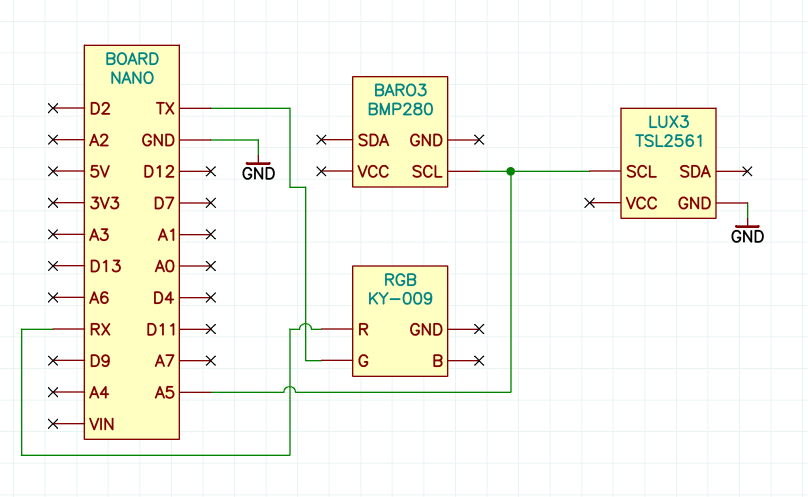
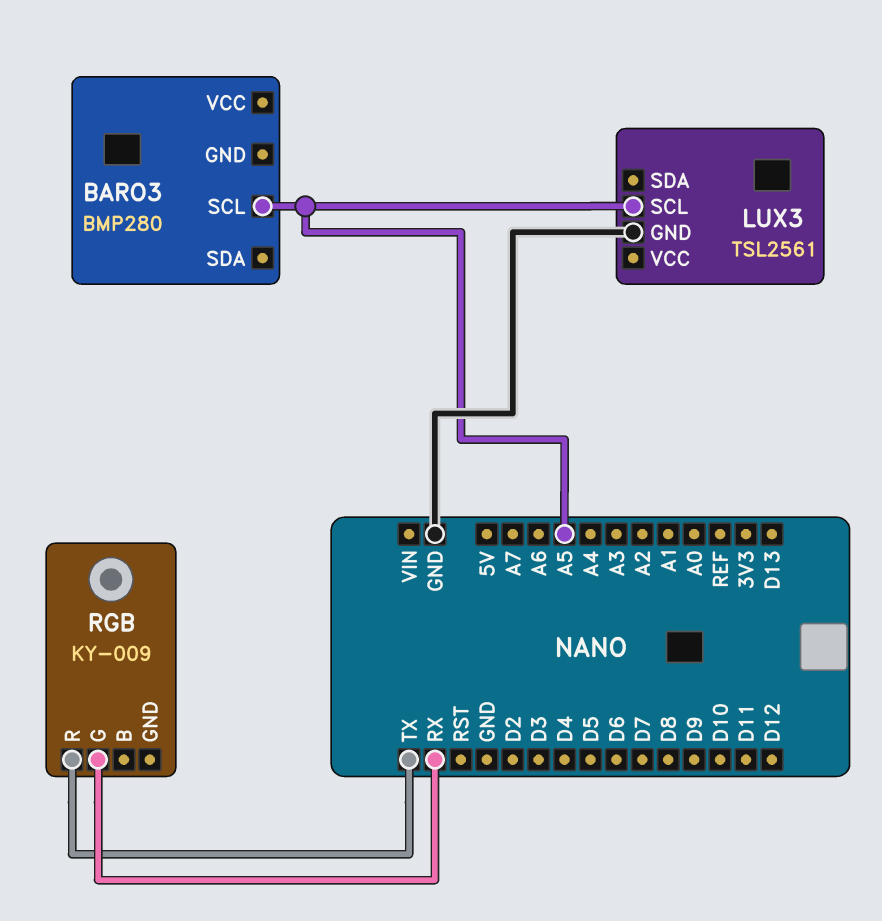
RGB pin G: TX -> RX
RGB pin R: RX -> TX

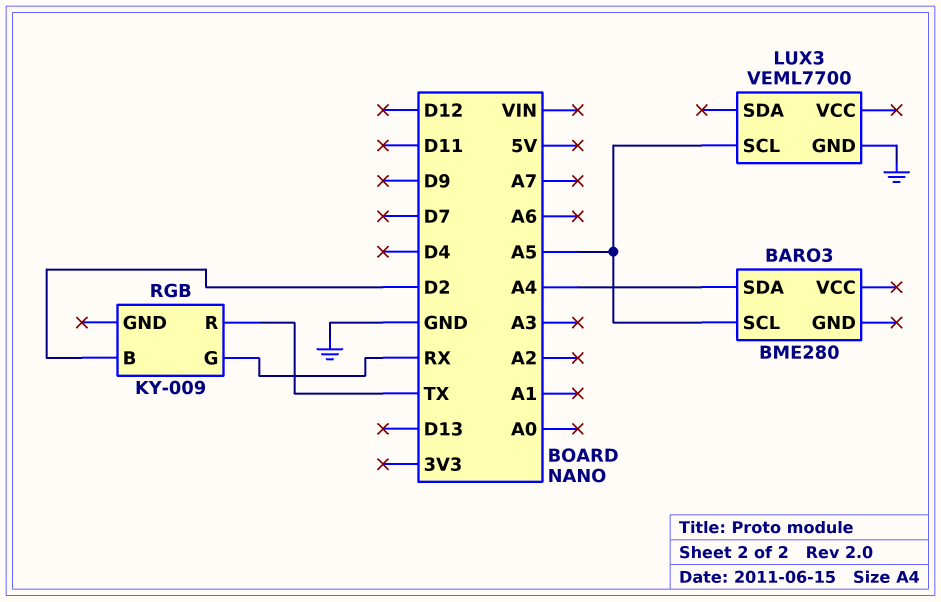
BARO3: BMP280 -> BME280
BARO3 pin SDA: none -> A4
LUX3: TSL2561 -> VEML7700
RGB pin B: none -> D2

